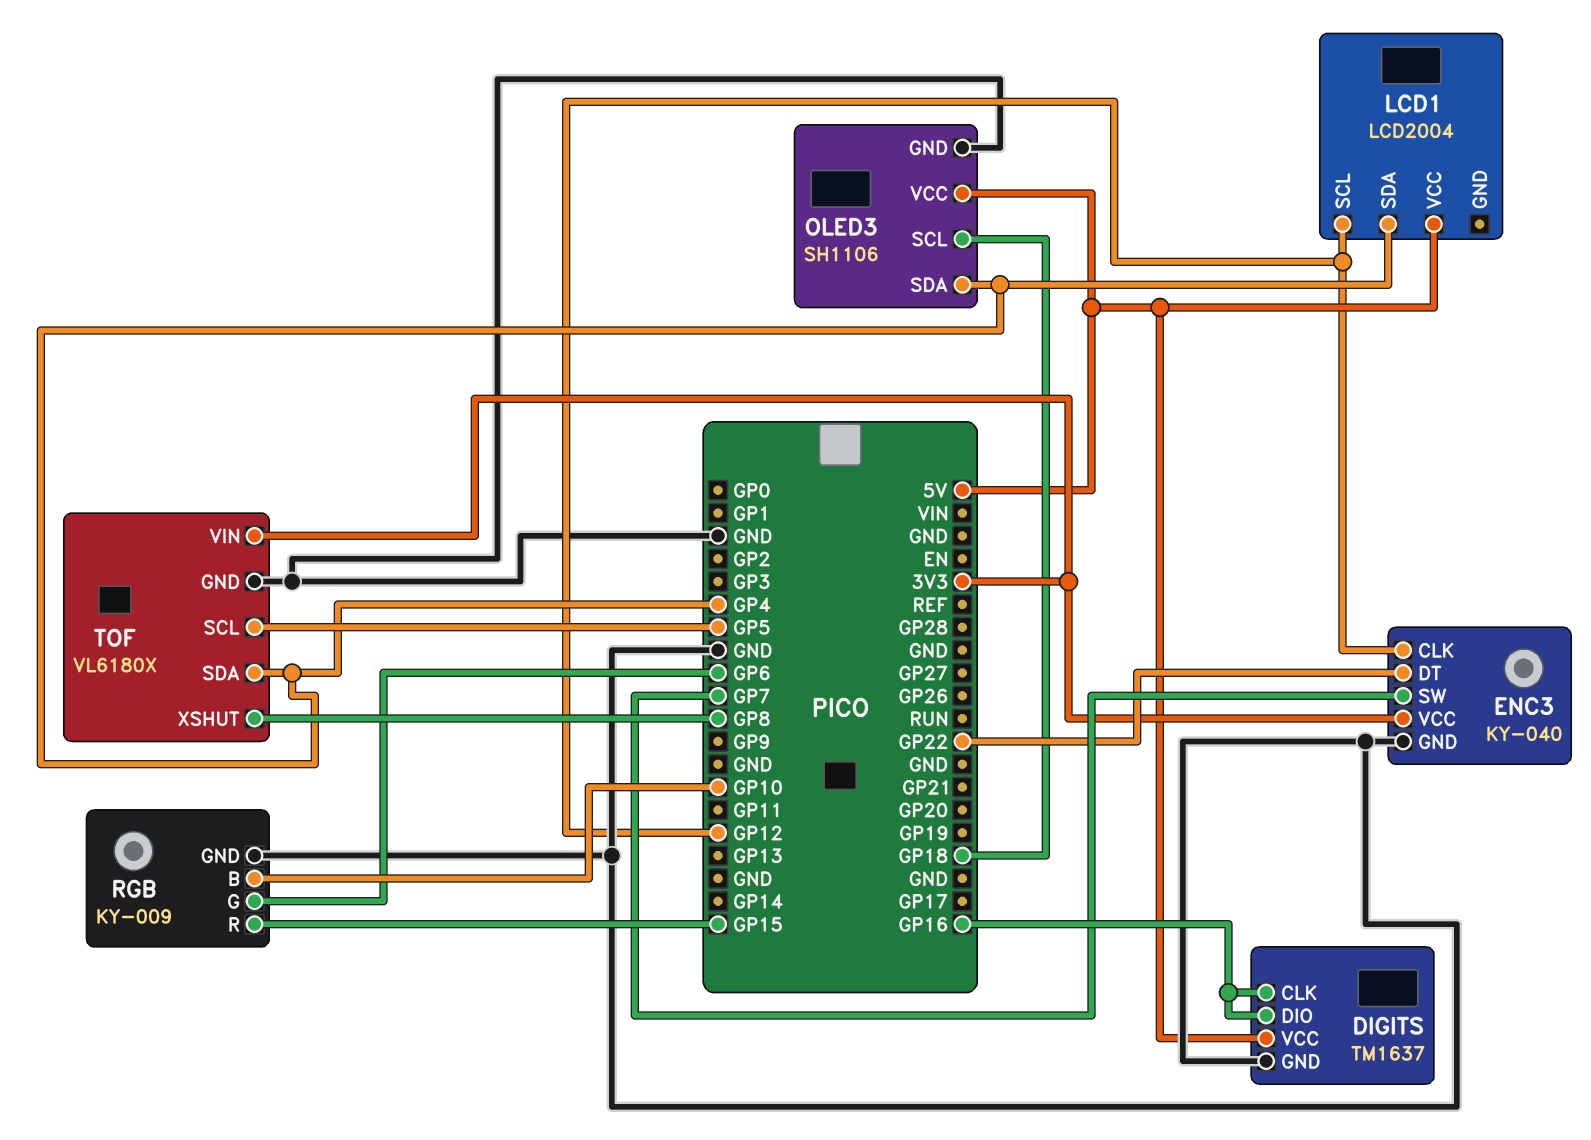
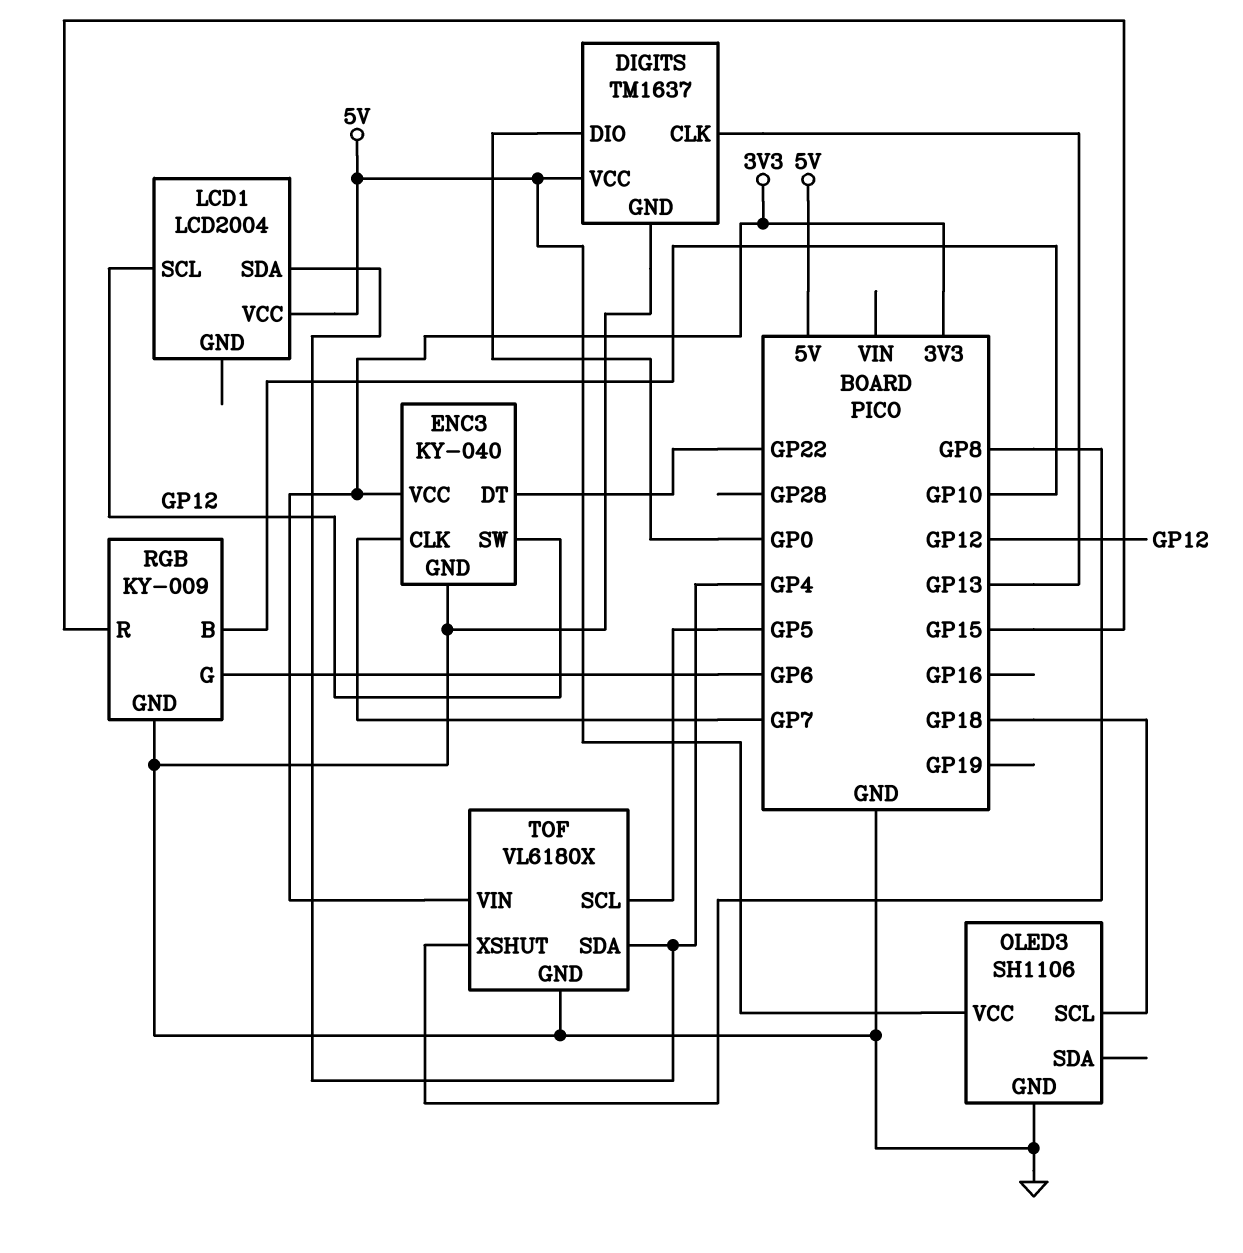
DIGITS pin CLK: GP16 -> GP13
DIGITS pin DIO: GP16 -> GP0
ENC3 pin CLK: GP12 -> GP7
ENC3 pin SW: GP7 -> GP12
OLED3 pin SDA: GP4 -> none

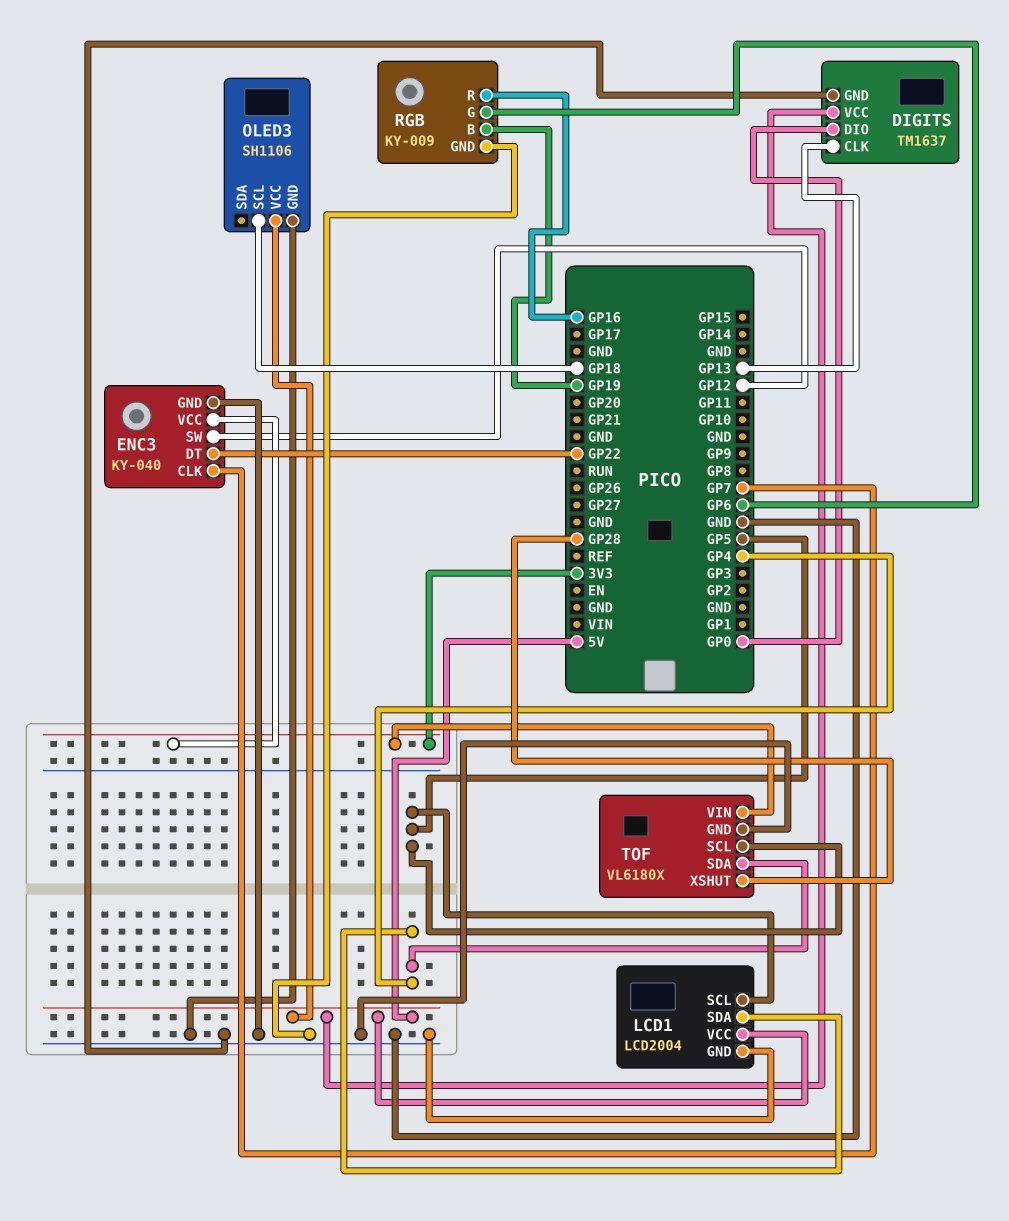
LCD1 pin GND: none -> GND
LCD1 pin SCL: GP12 -> GP5
RGB pin B: GP10 -> GP19
RGB pin R: GP15 -> GP16
TOF pin XSHUT: GP8 -> GP28

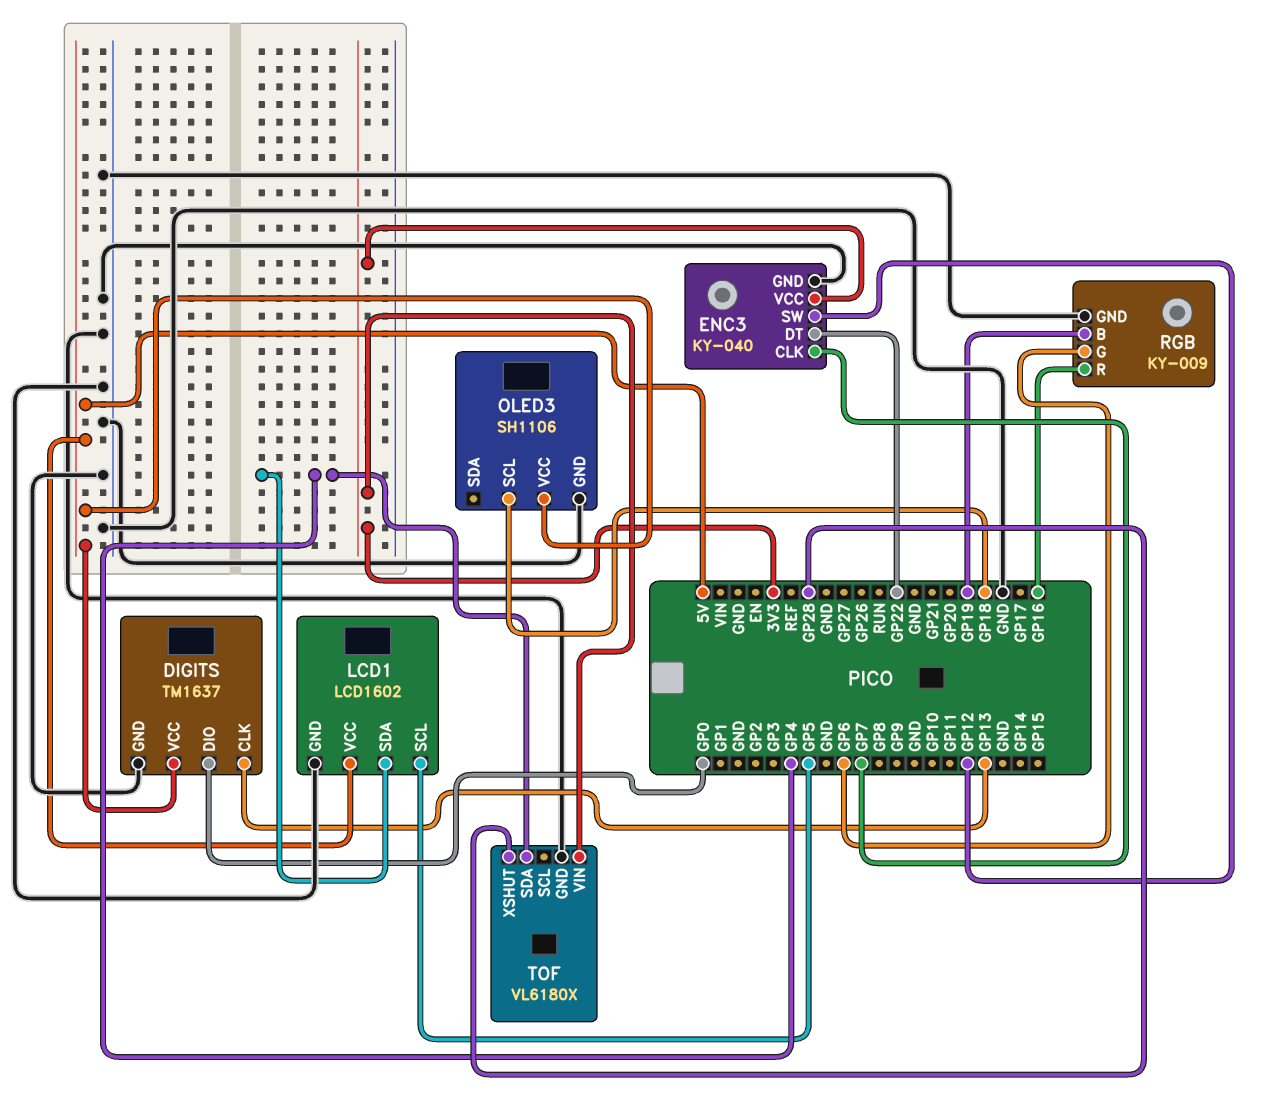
LCD1: LCD2004 -> LCD1602
TOF pin SCL: GP5 -> none

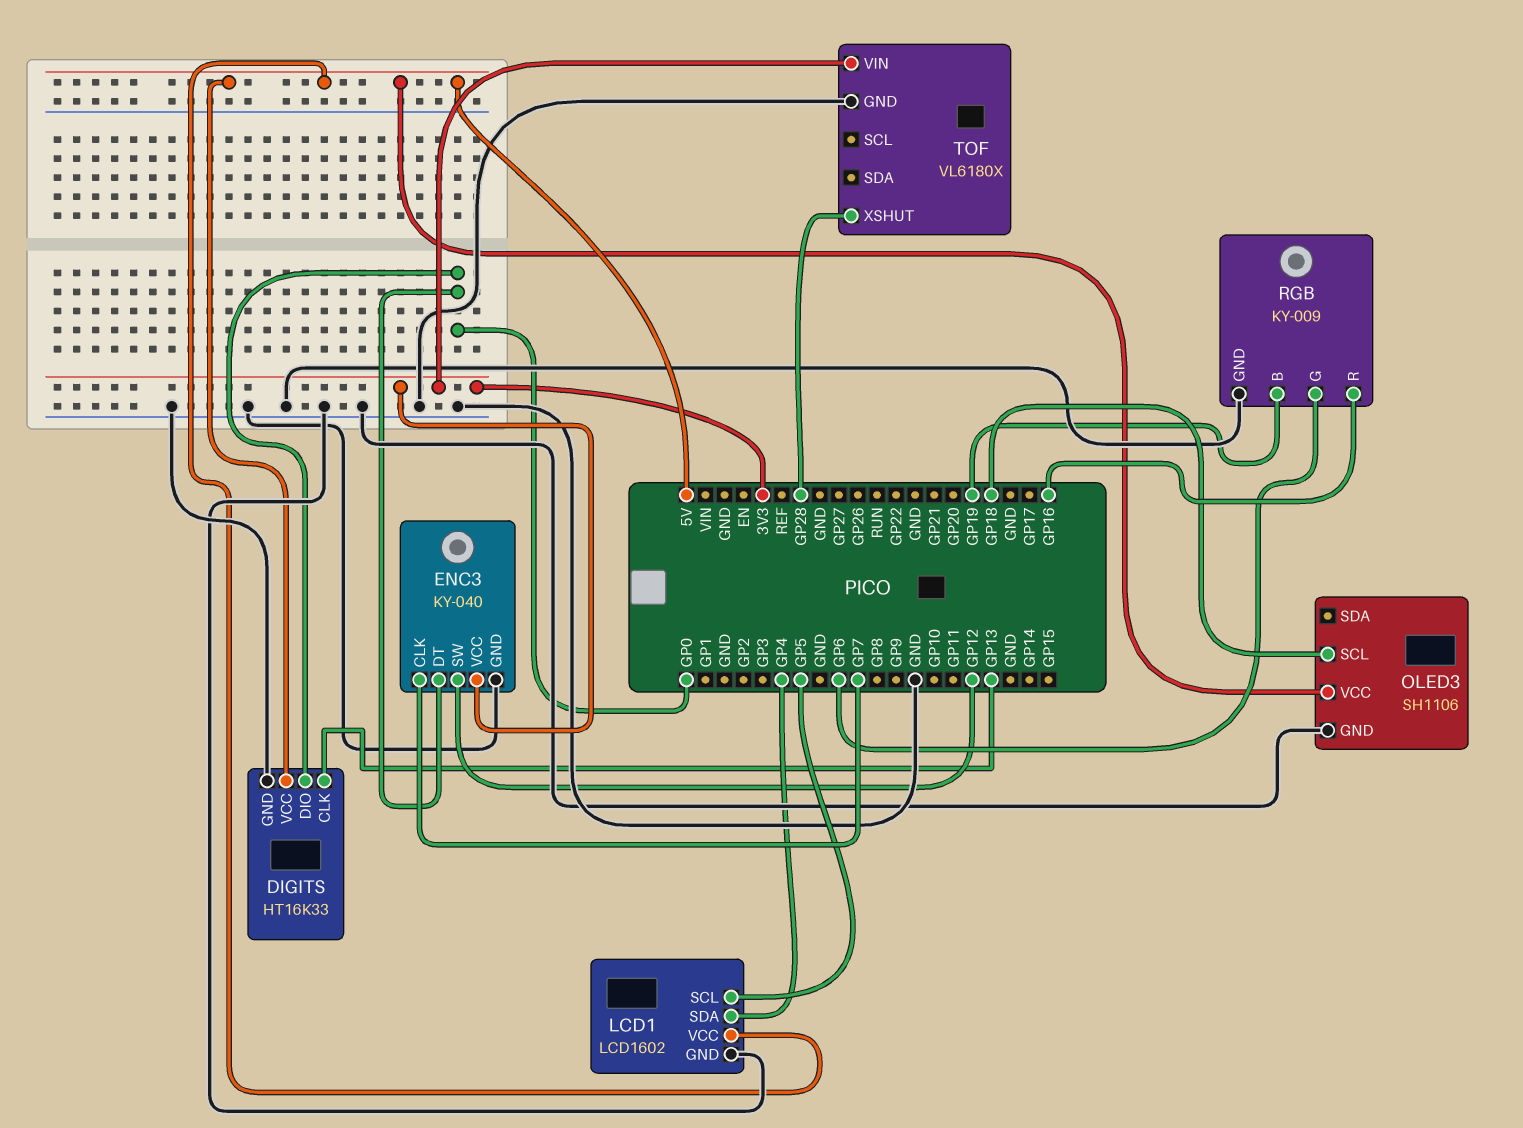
DIGITS: TM1637 -> HT16K33
ENC3 pin DT: GP22 -> GP0
TOF pin SDA: GP4 -> none

